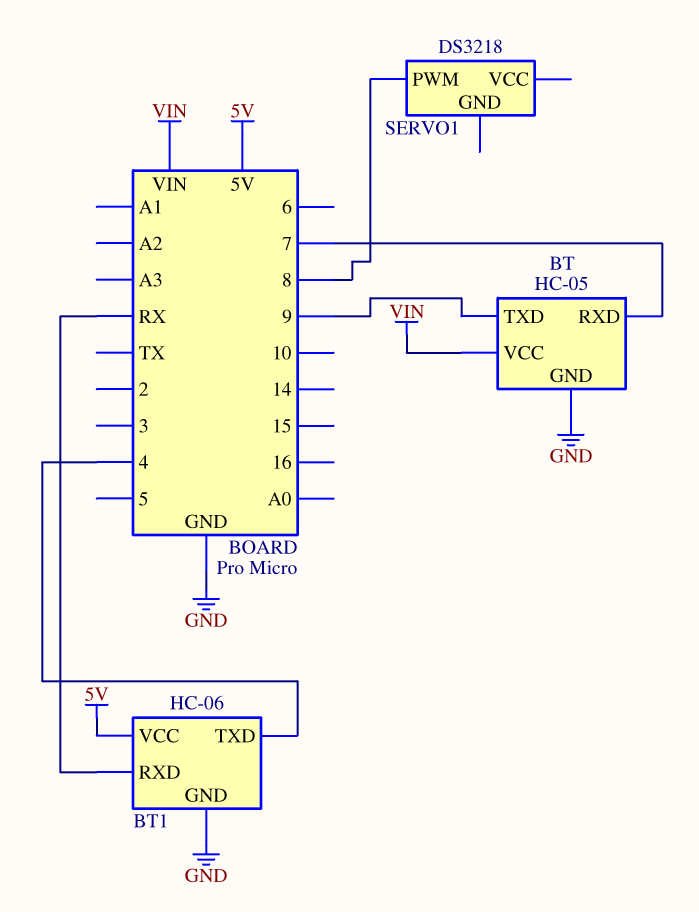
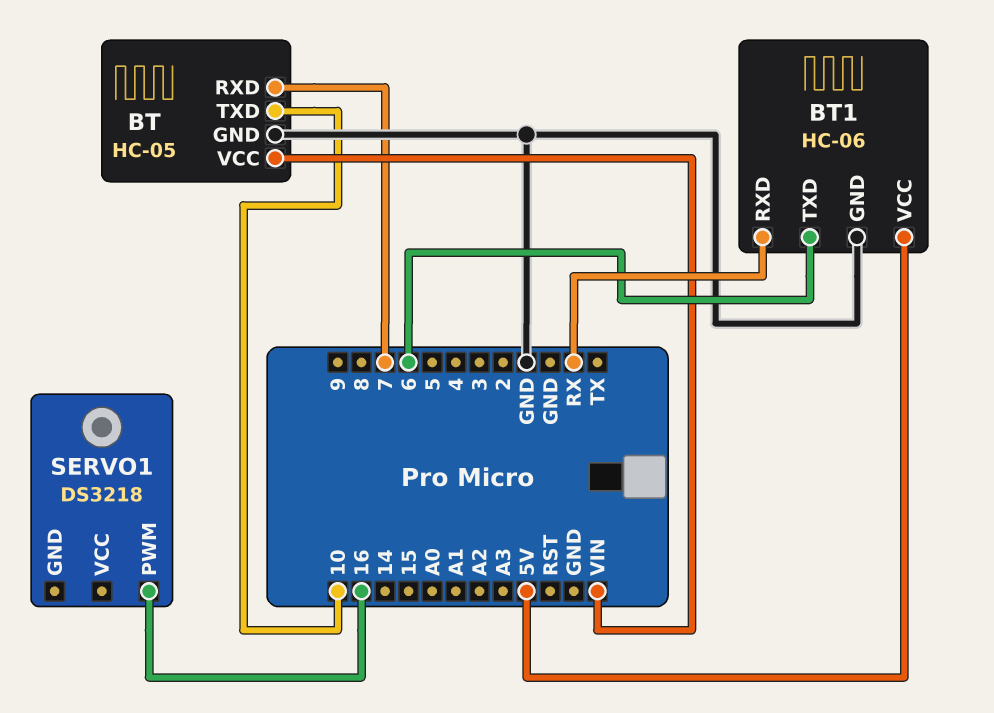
BT pin TXD: 9 -> 10
BT1 pin TXD: 4 -> 6
SERVO1 pin PWM: 8 -> 16

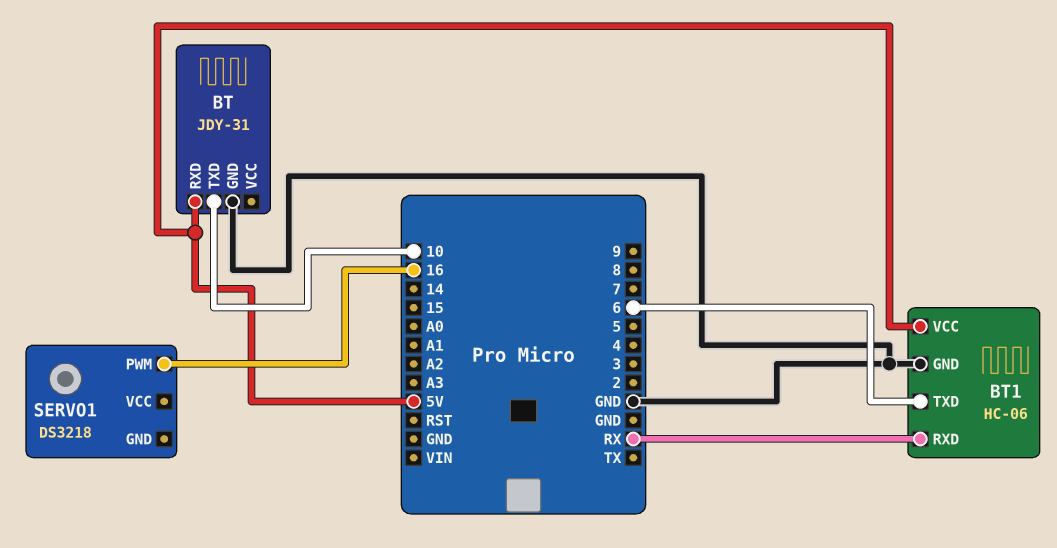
BT: HC-05 -> JDY-31
BT pin RXD: 7 -> 5V
BT pin VCC: VIN -> none

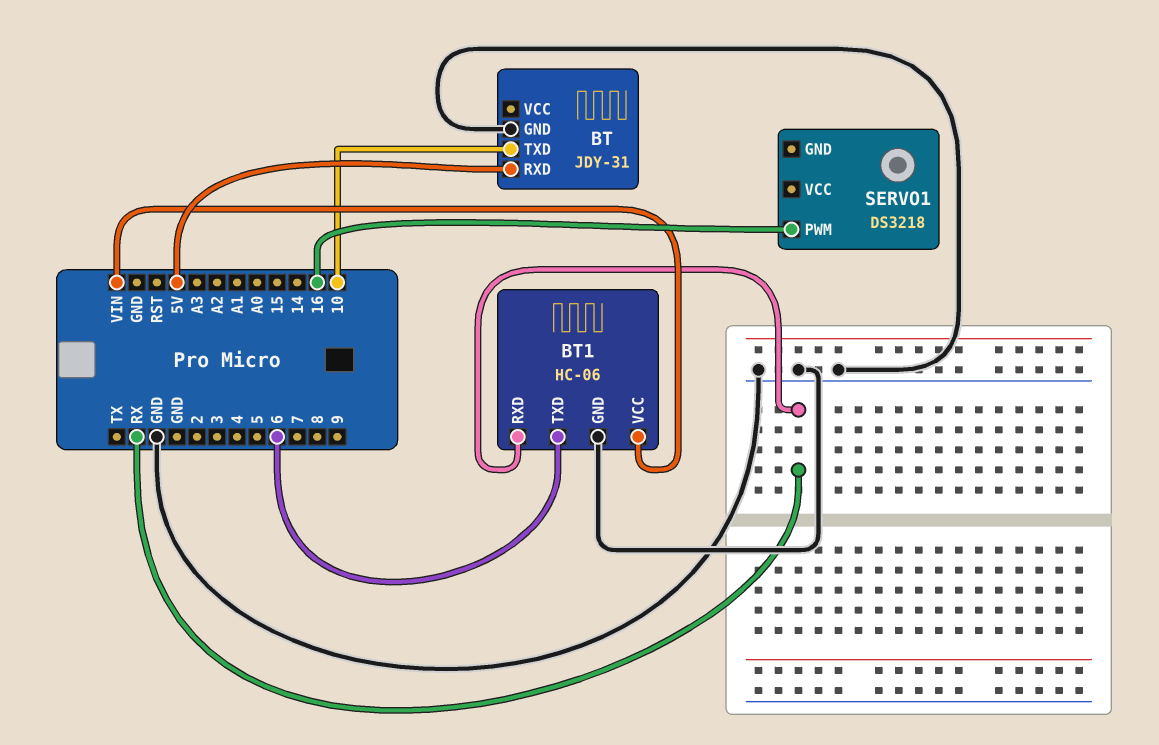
BT1 pin VCC: 5V -> VIN

